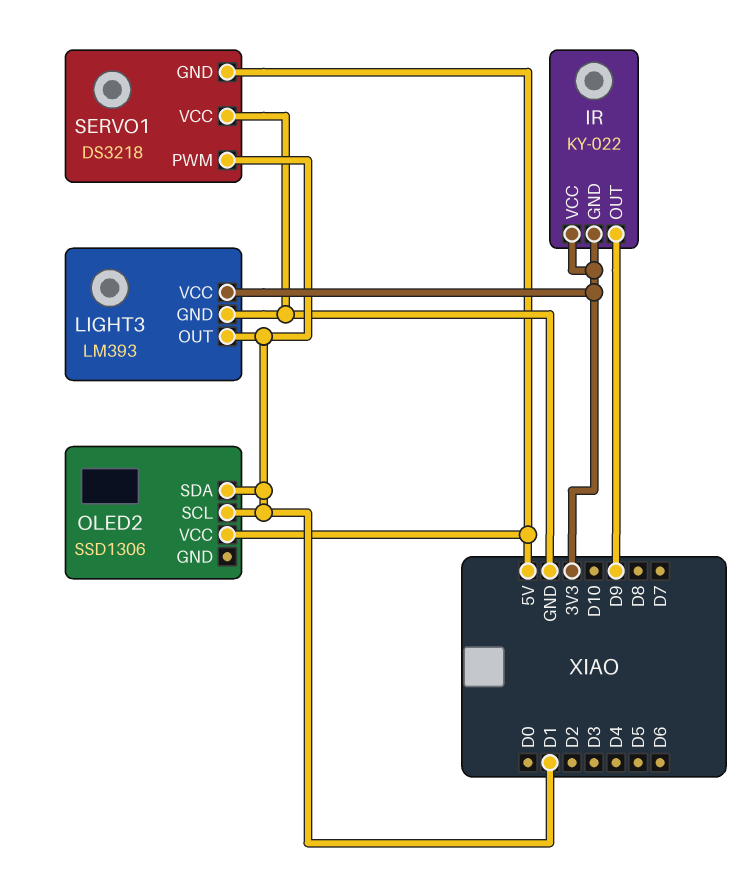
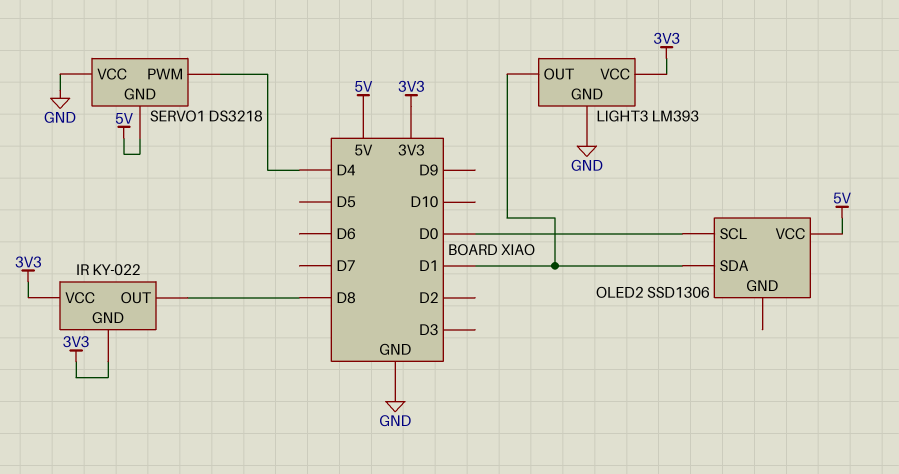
IR pin OUT: D9 -> D8
OLED2 pin SCL: D1 -> D0
SERVO1 pin PWM: D1 -> D4

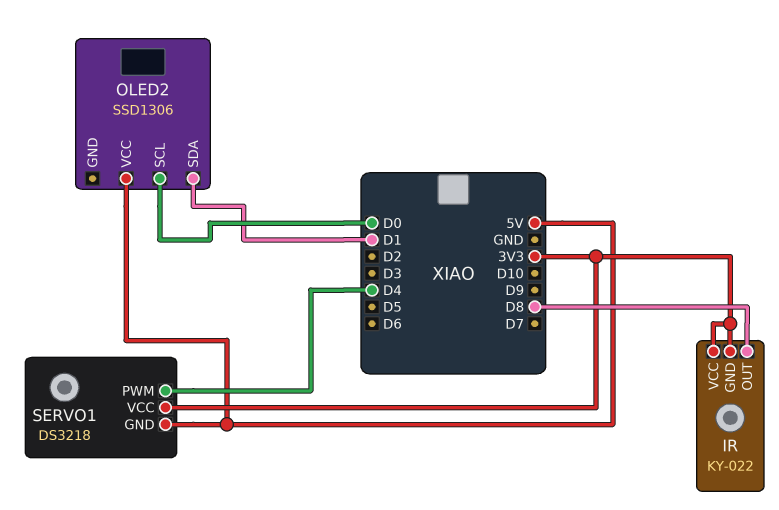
LIGHT3: LM393 -> none
LIGHT3 pin GND: GND -> none
LIGHT3 pin OUT: D1 -> none
LIGHT3 pin VCC: 3V3 -> none
SERVO1 pin VCC: GND -> 3V3

